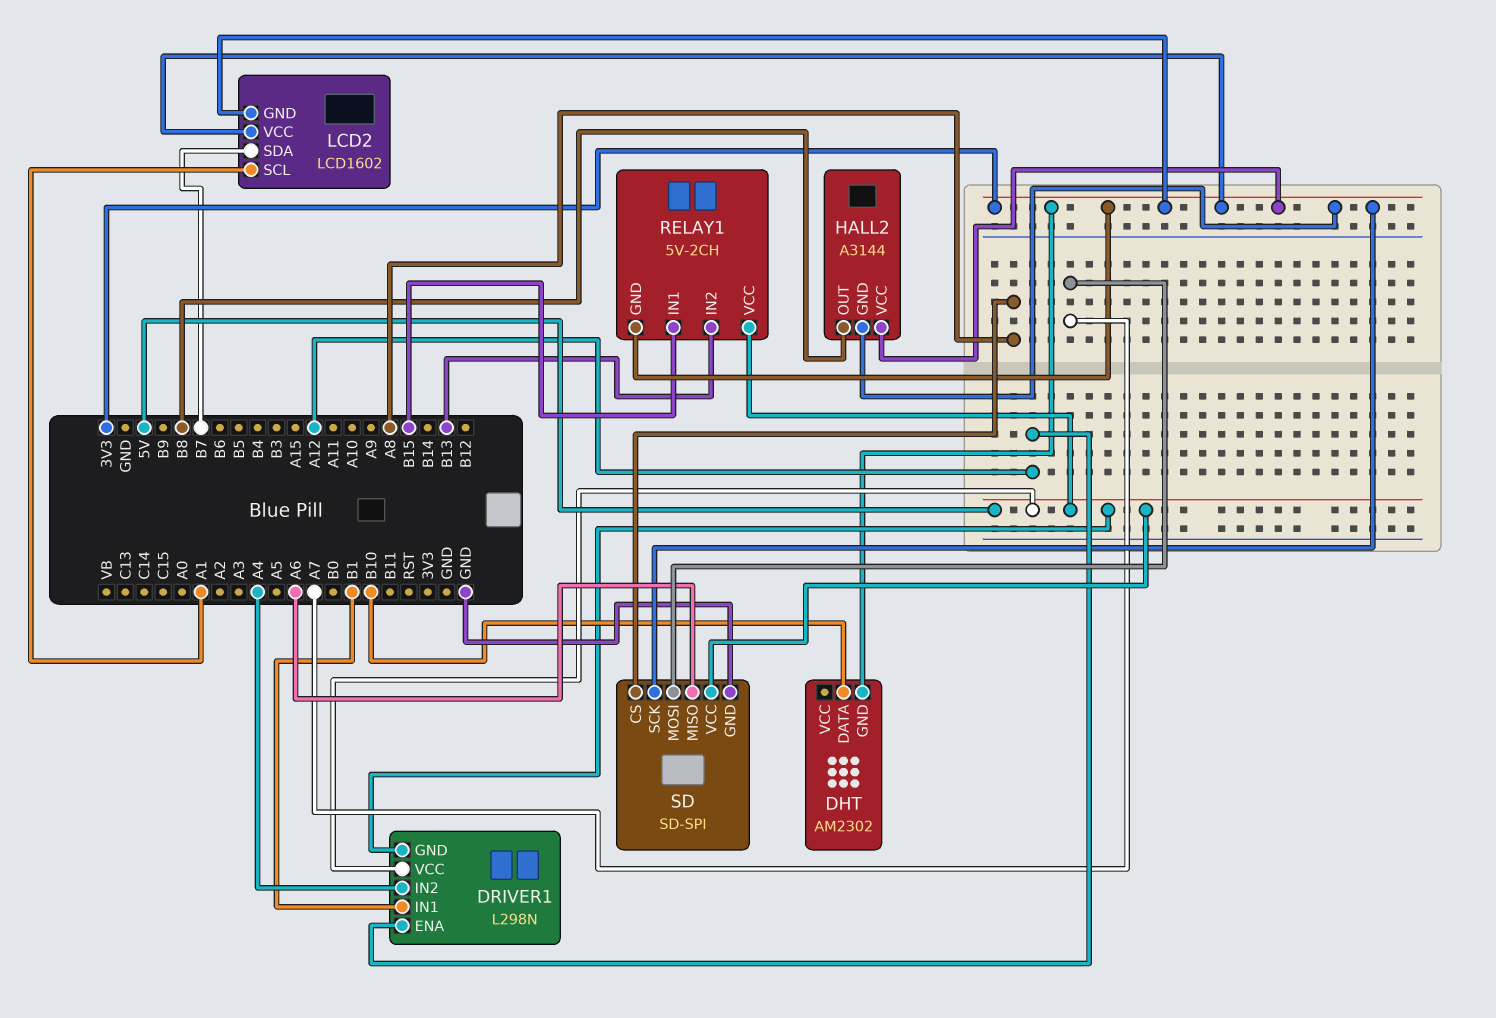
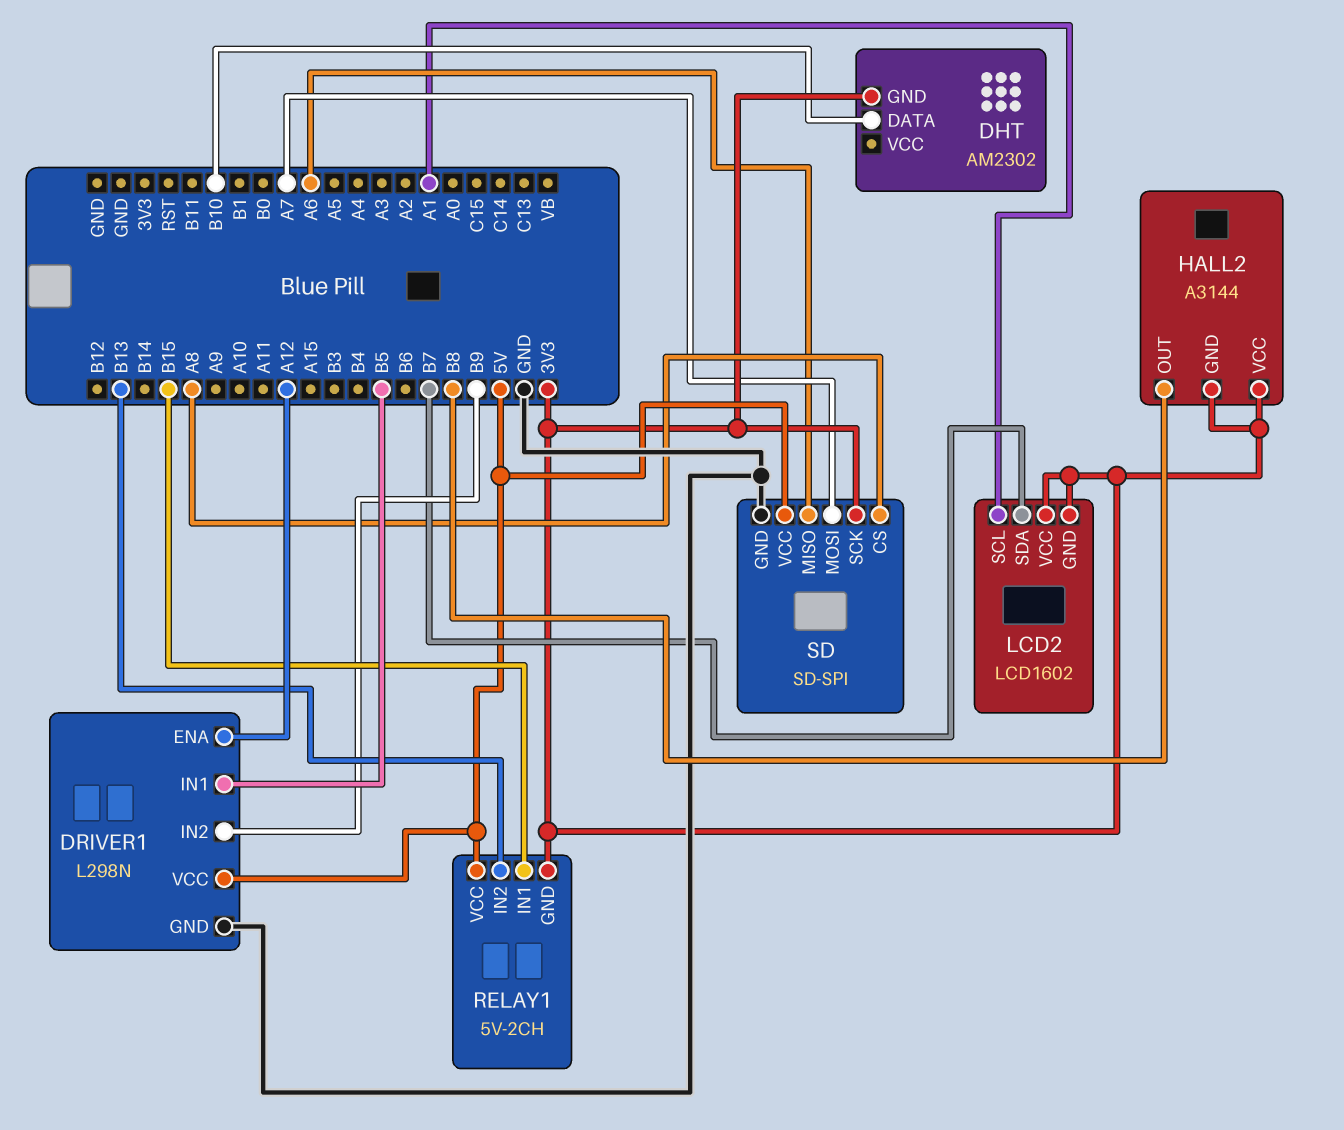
DRIVER1 pin GND: 5V -> GND
DRIVER1 pin IN1: B1 -> B5
DRIVER1 pin IN2: A4 -> B9

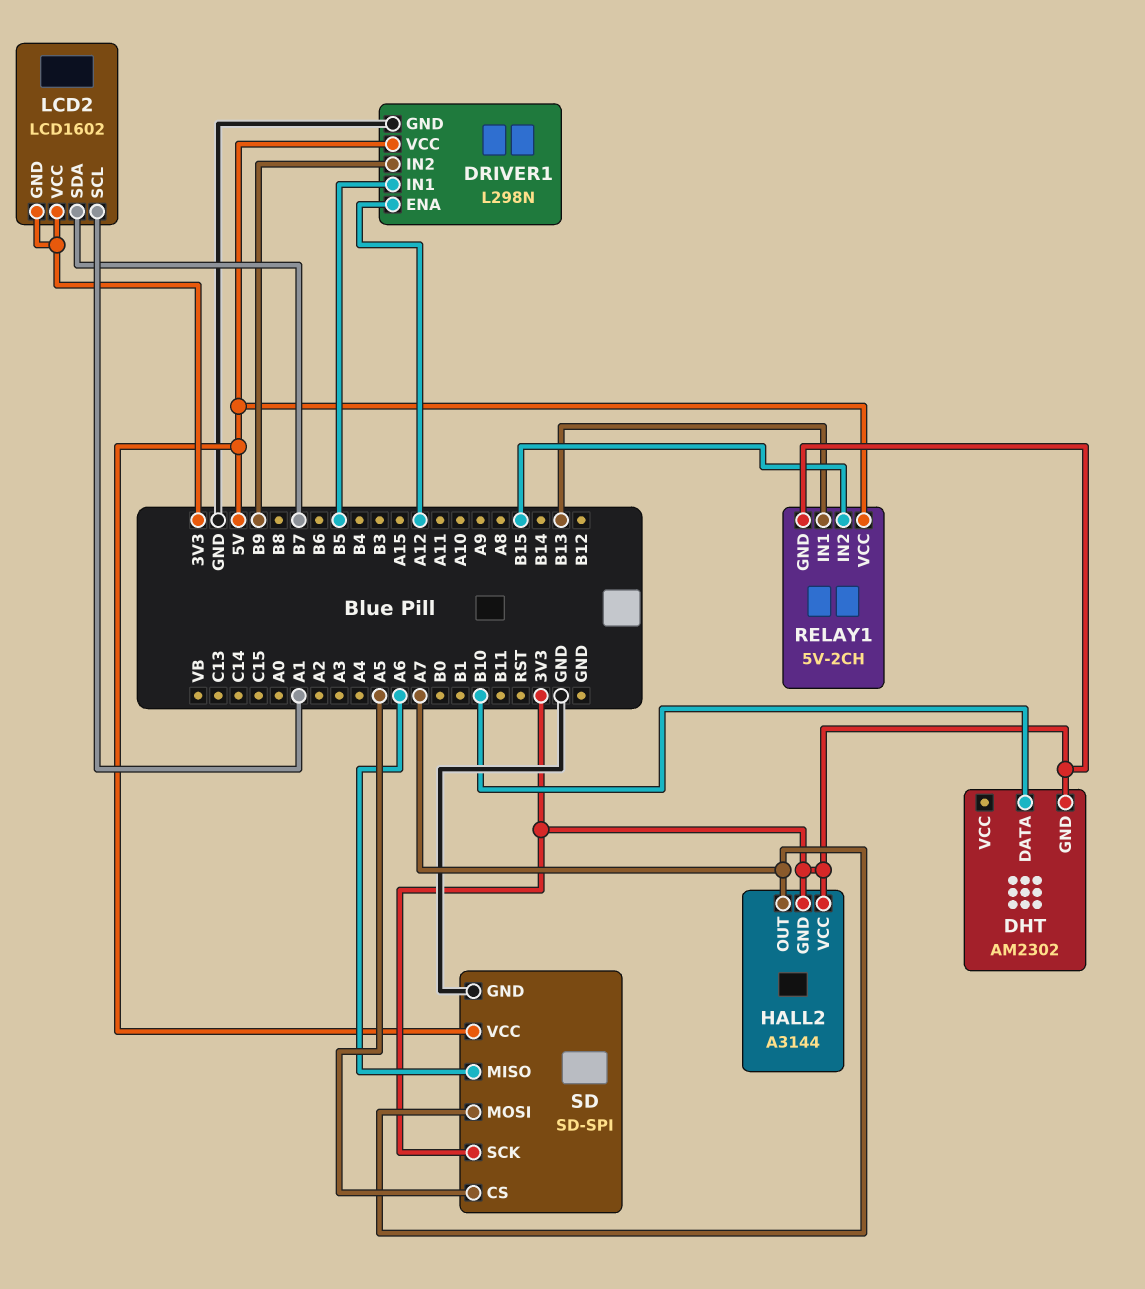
HALL2 pin OUT: B8 -> A7
RELAY1 pin IN1: B15 -> B13
RELAY1 pin IN2: B13 -> B15
SD pin CS: A8 -> A5

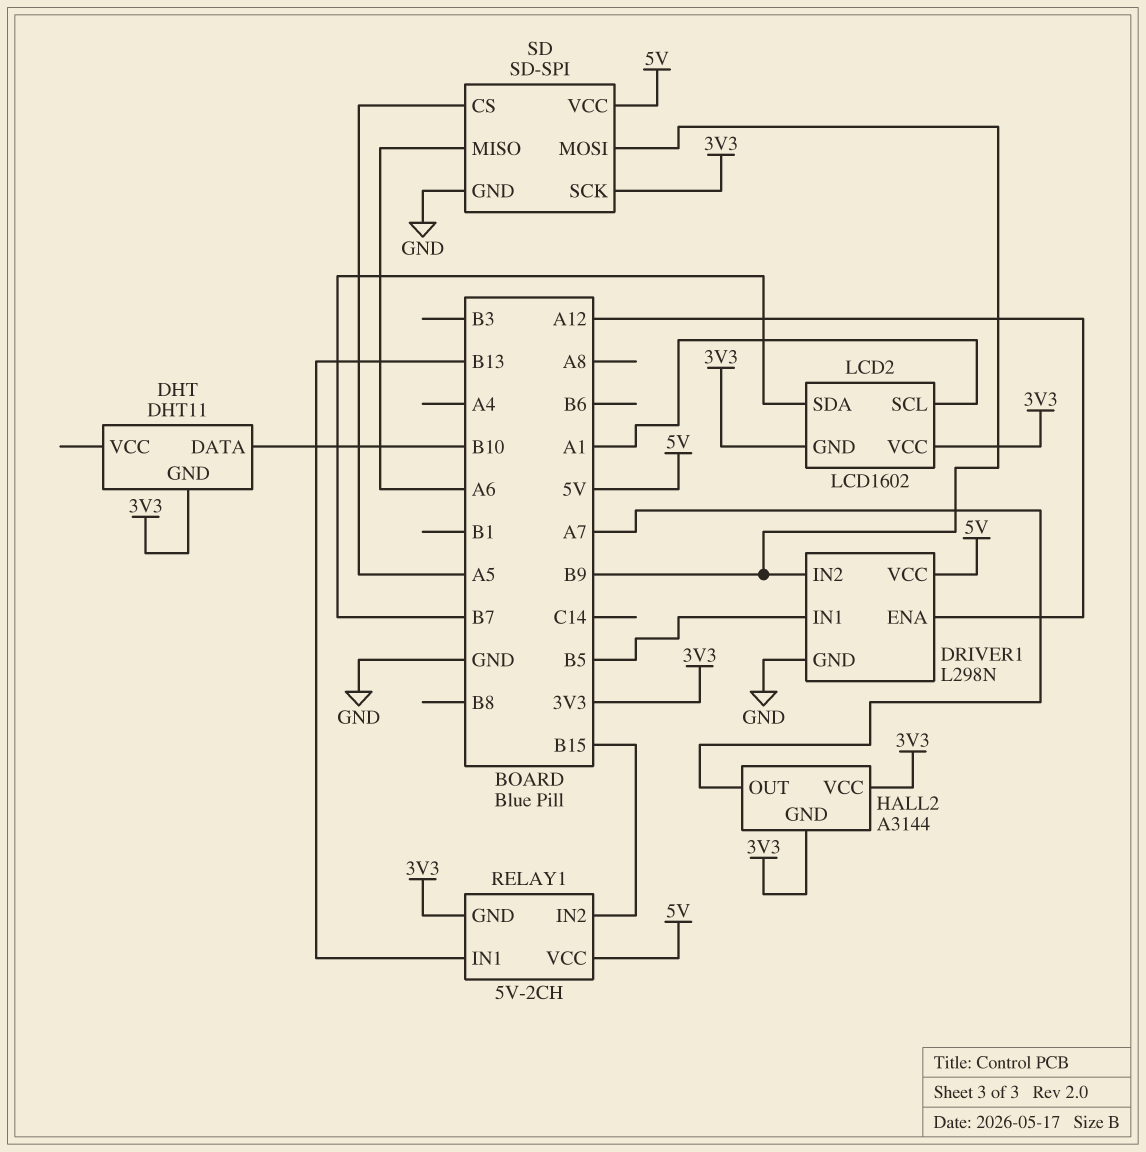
DHT: AM2302 -> DHT11
SD pin MOSI: A7 -> B9

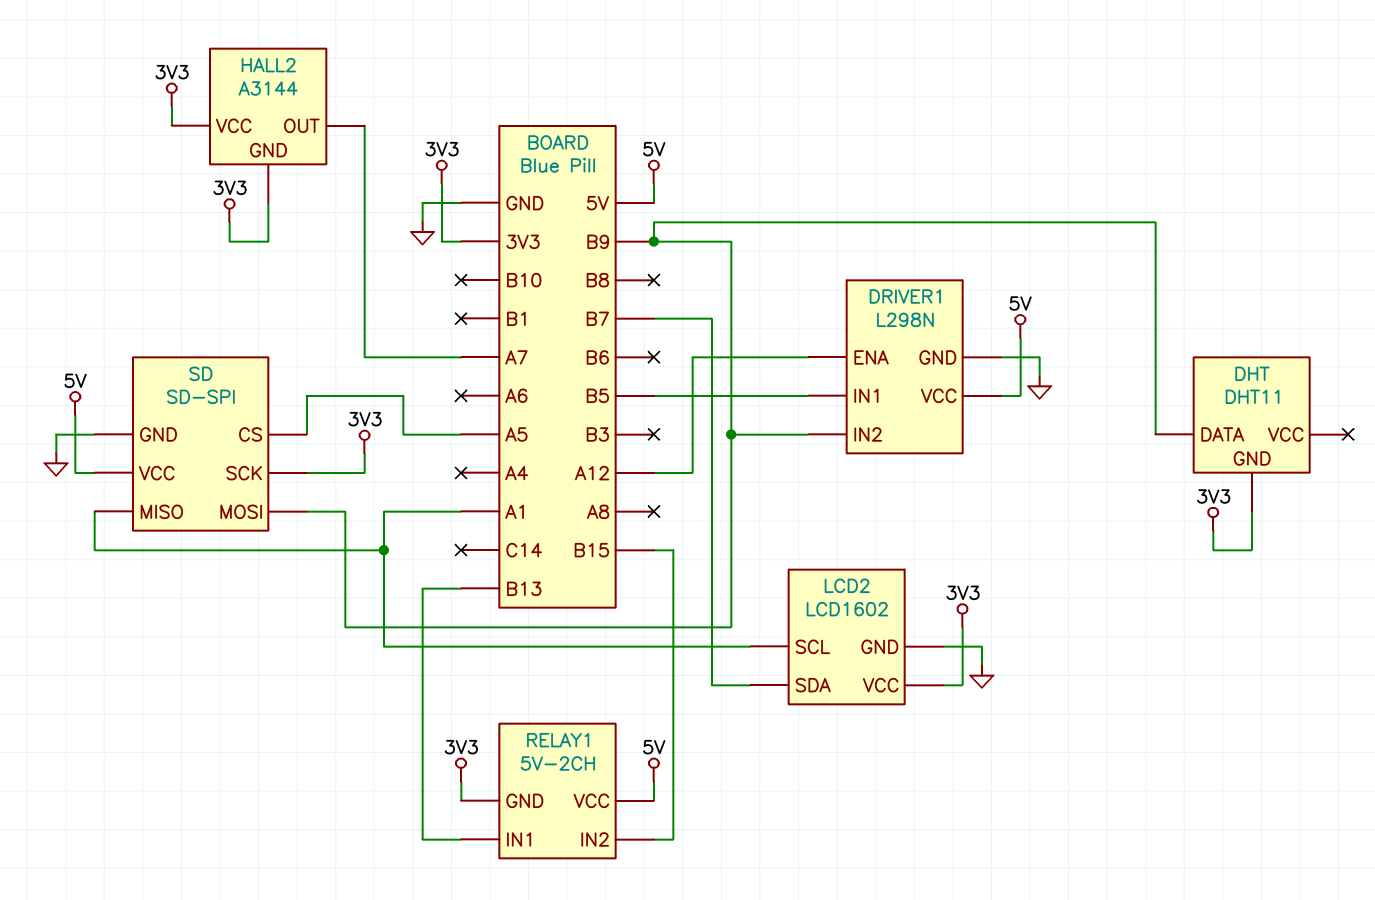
DHT pin DATA: B10 -> B9
LCD2 pin GND: 3V3 -> GND
SD pin MISO: A6 -> A1

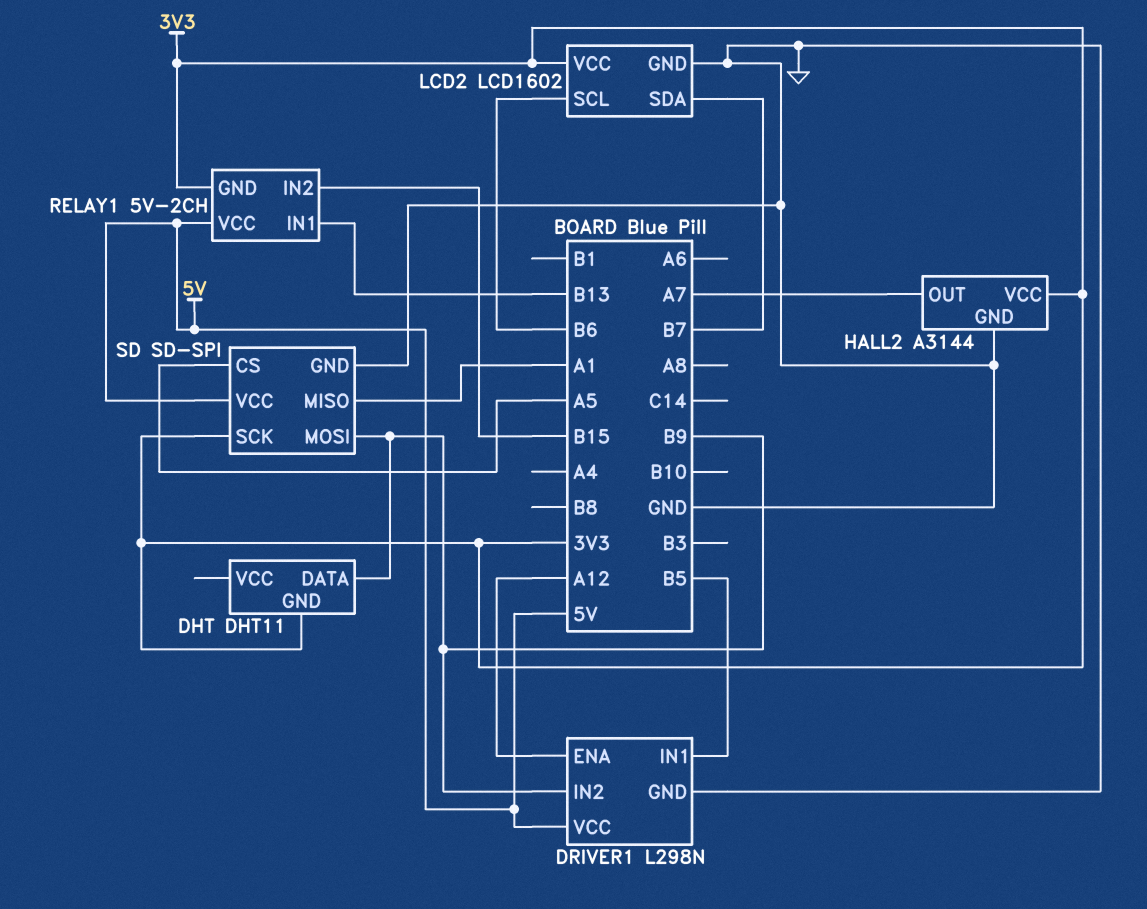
HALL2 pin GND: 3V3 -> GND
LCD2 pin SCL: A1 -> B6

